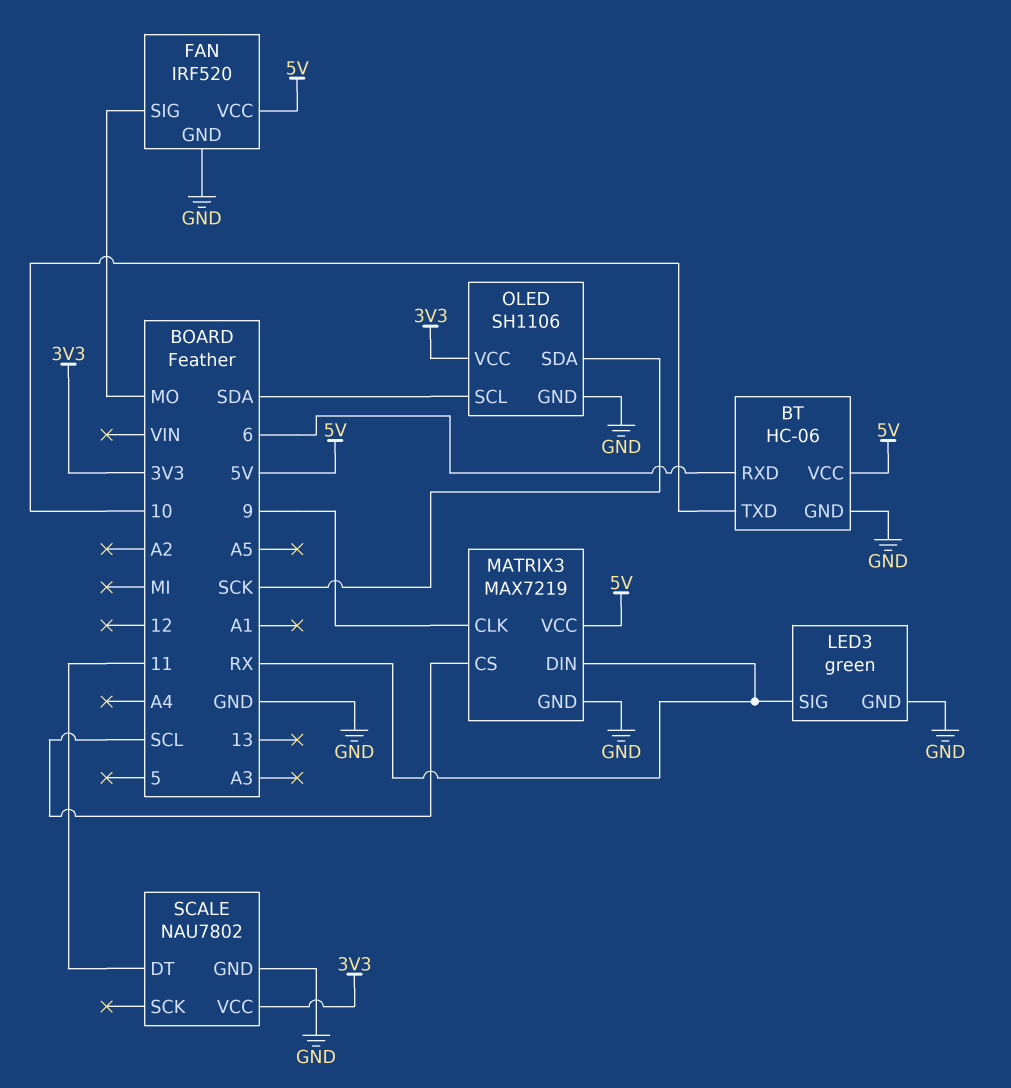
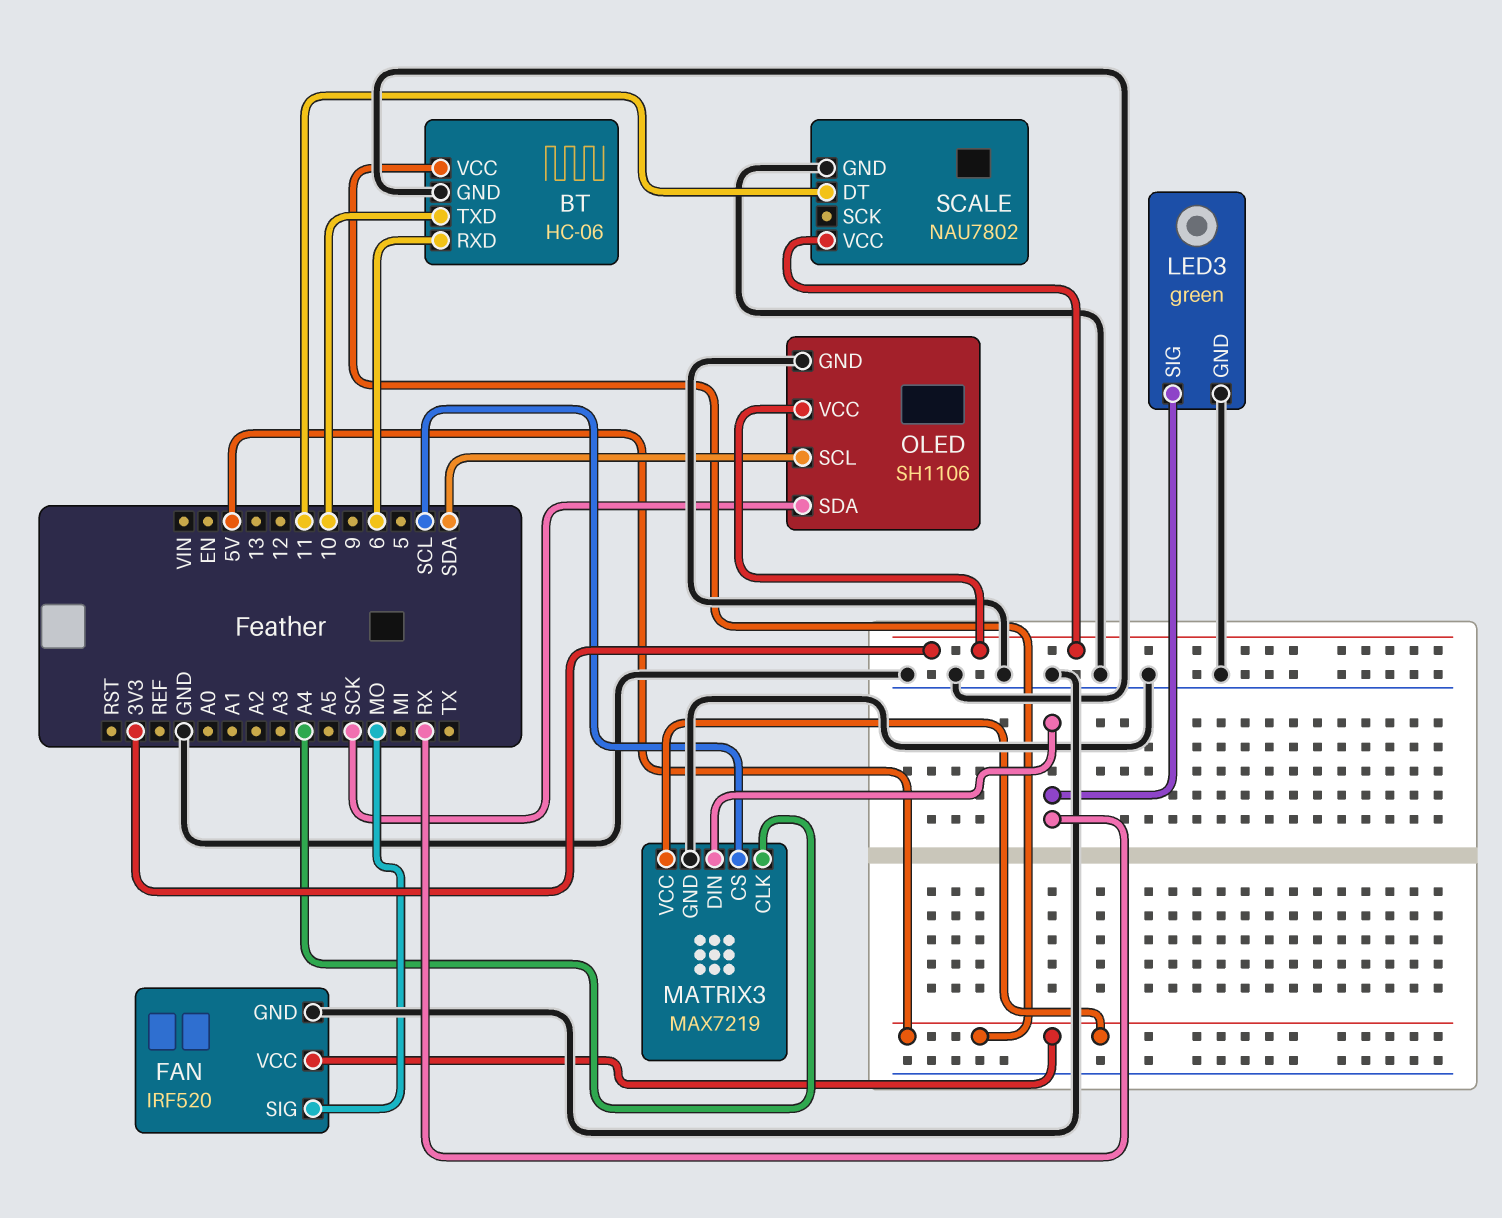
MATRIX3 pin CLK: 9 -> A4

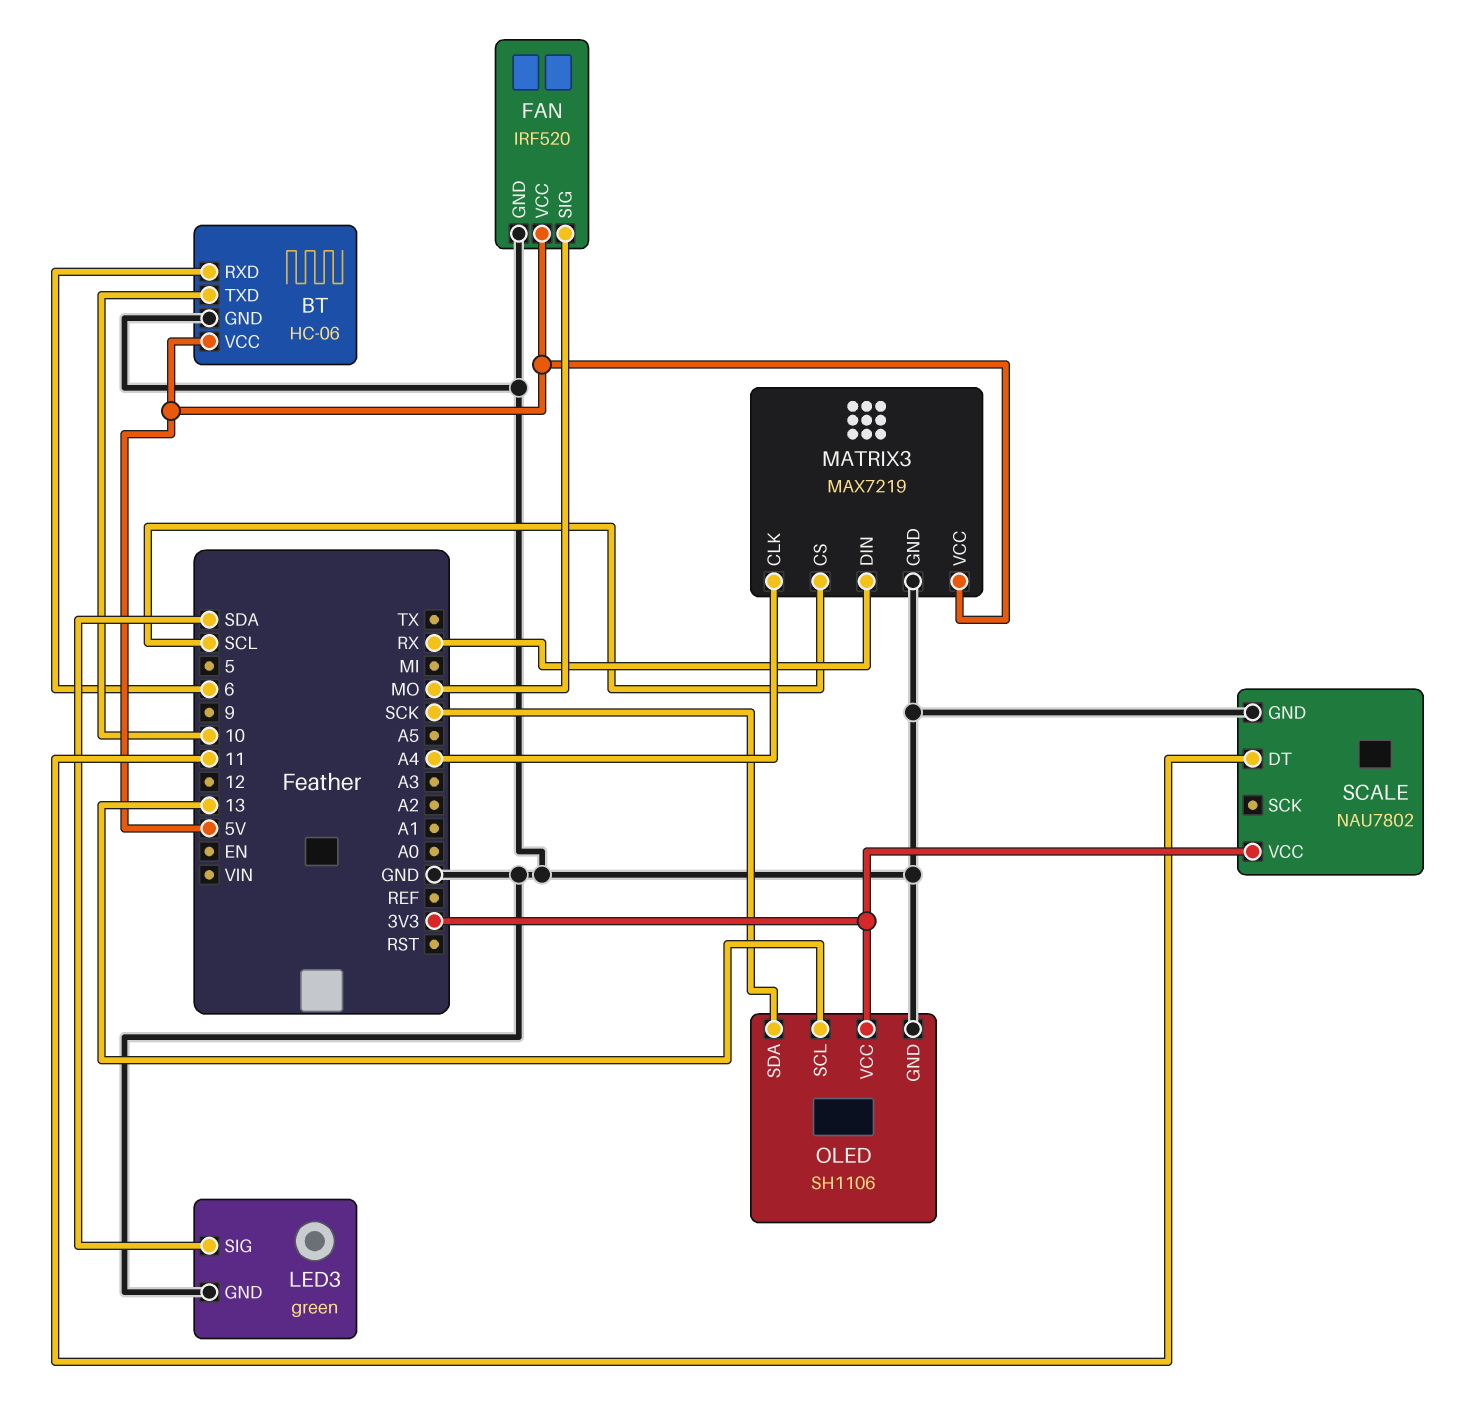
LED3 pin SIG: RX -> SDA
OLED pin SCL: SDA -> 13

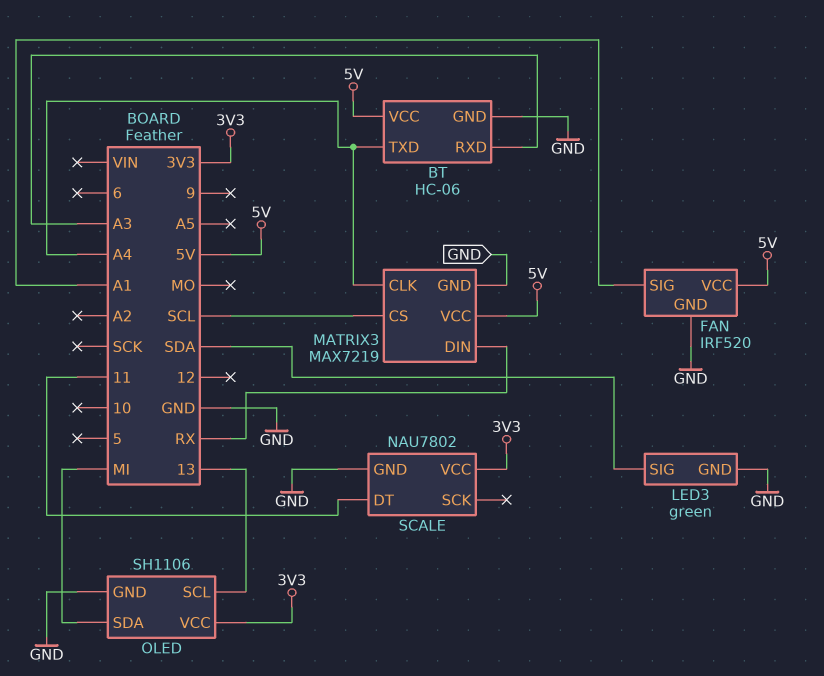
BT pin RXD: 6 -> A3
BT pin TXD: 10 -> A4
FAN pin SIG: MO -> A1
OLED pin SDA: SCK -> MI

